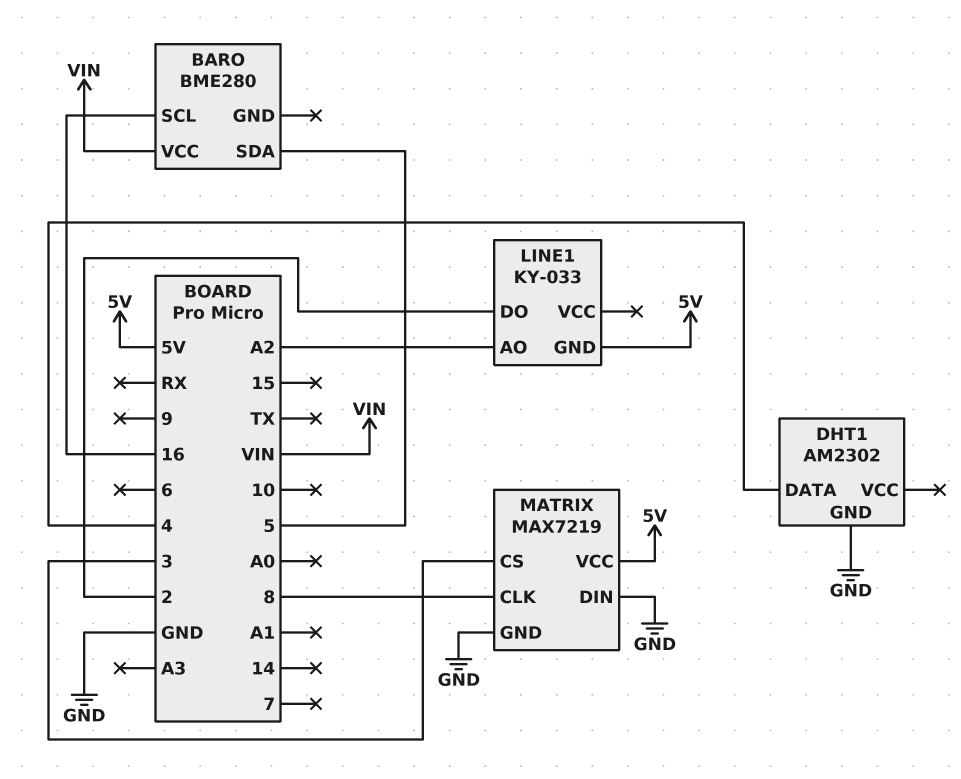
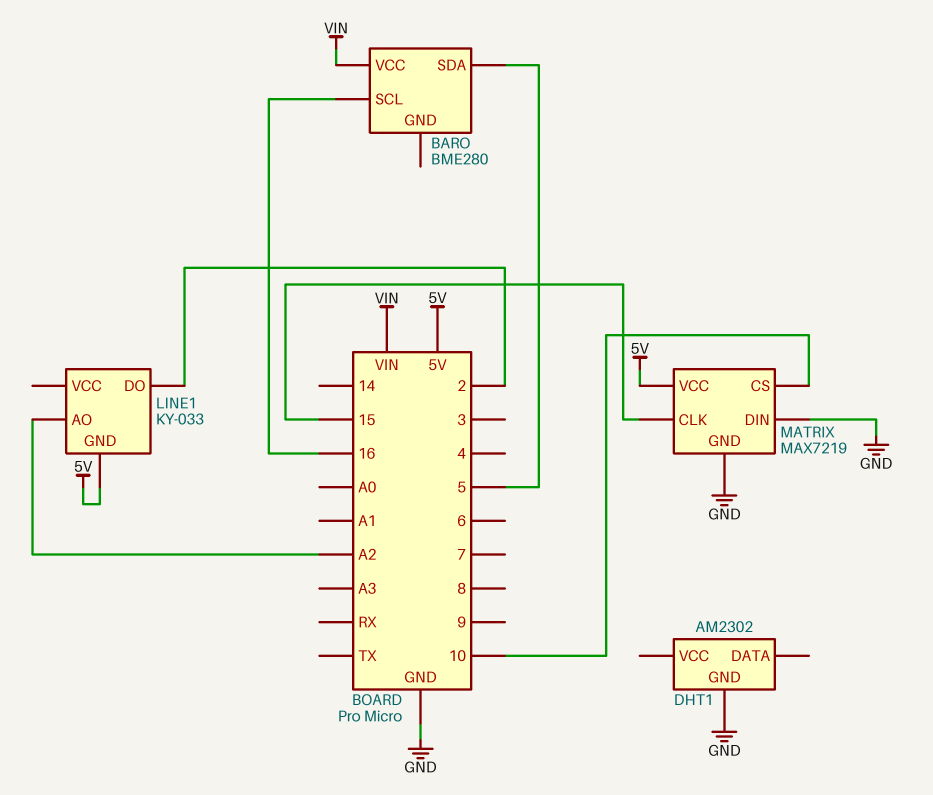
DHT1 pin DATA: 4 -> none
MATRIX pin CLK: 8 -> 15
MATRIX pin CS: 3 -> 10

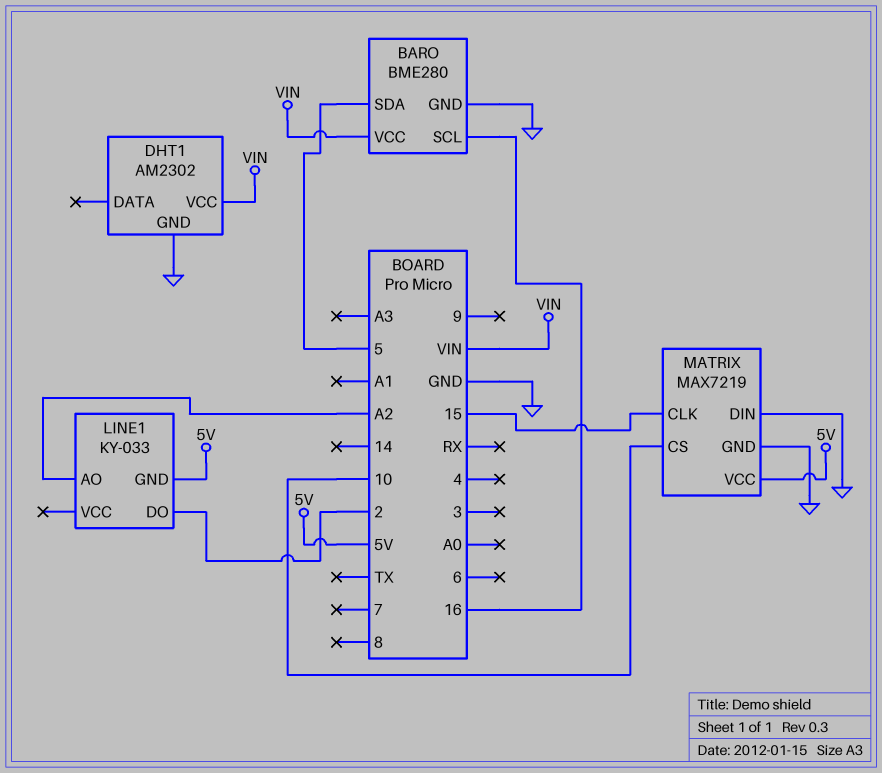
BARO pin GND: none -> GND
DHT1 pin VCC: none -> VIN

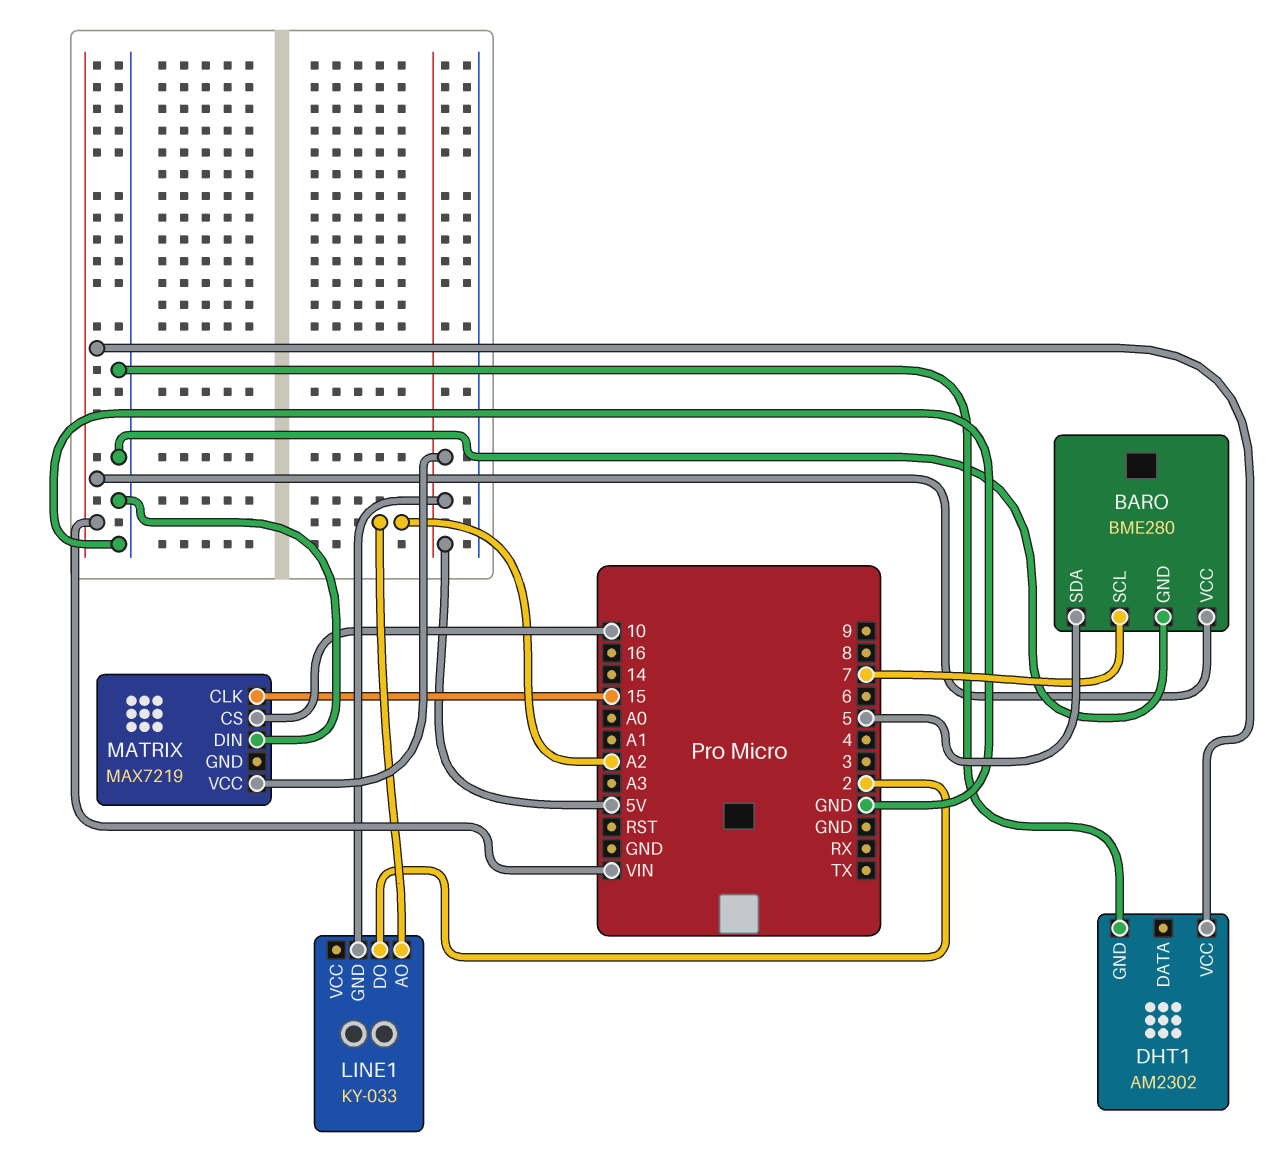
BARO pin SCL: 16 -> 7
MATRIX pin GND: GND -> none

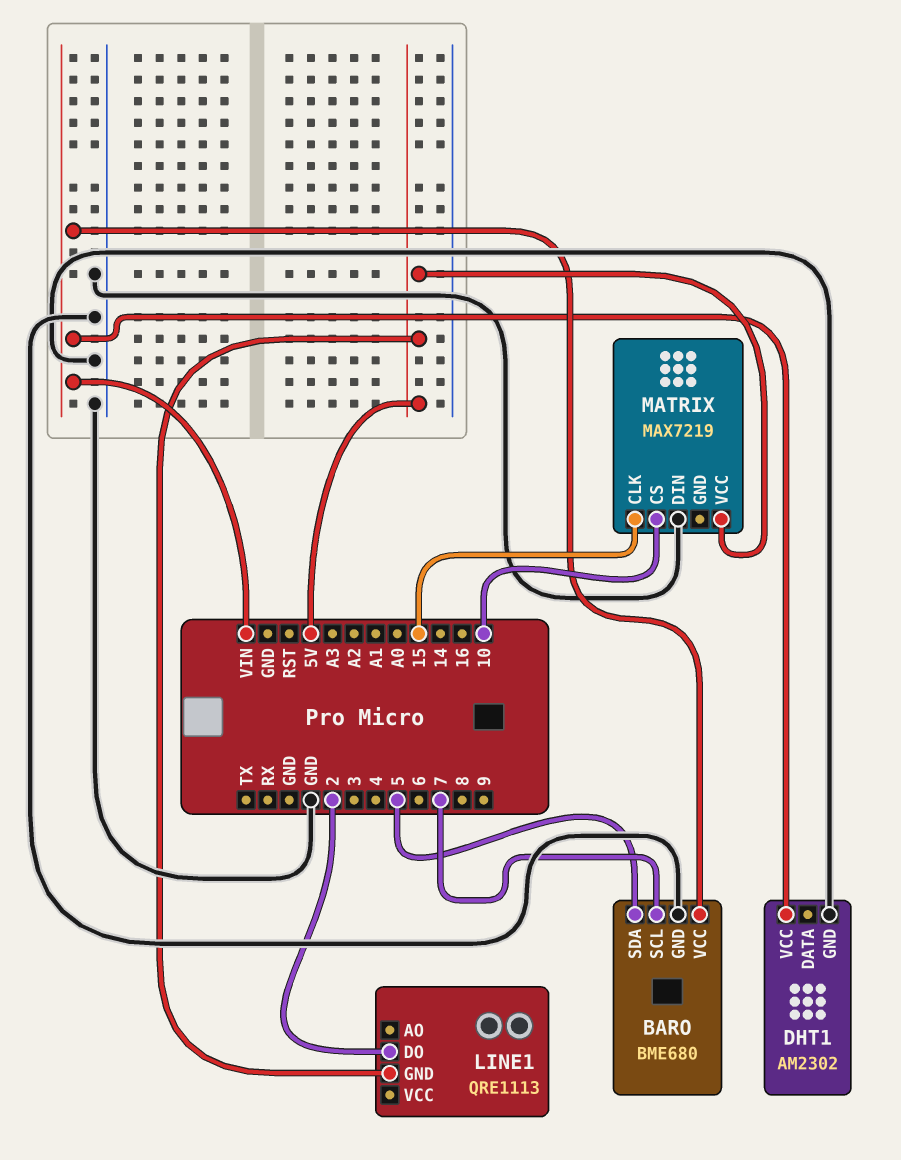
BARO: BME280 -> BME680
LINE1: KY-033 -> QRE1113
LINE1 pin AO: A2 -> none

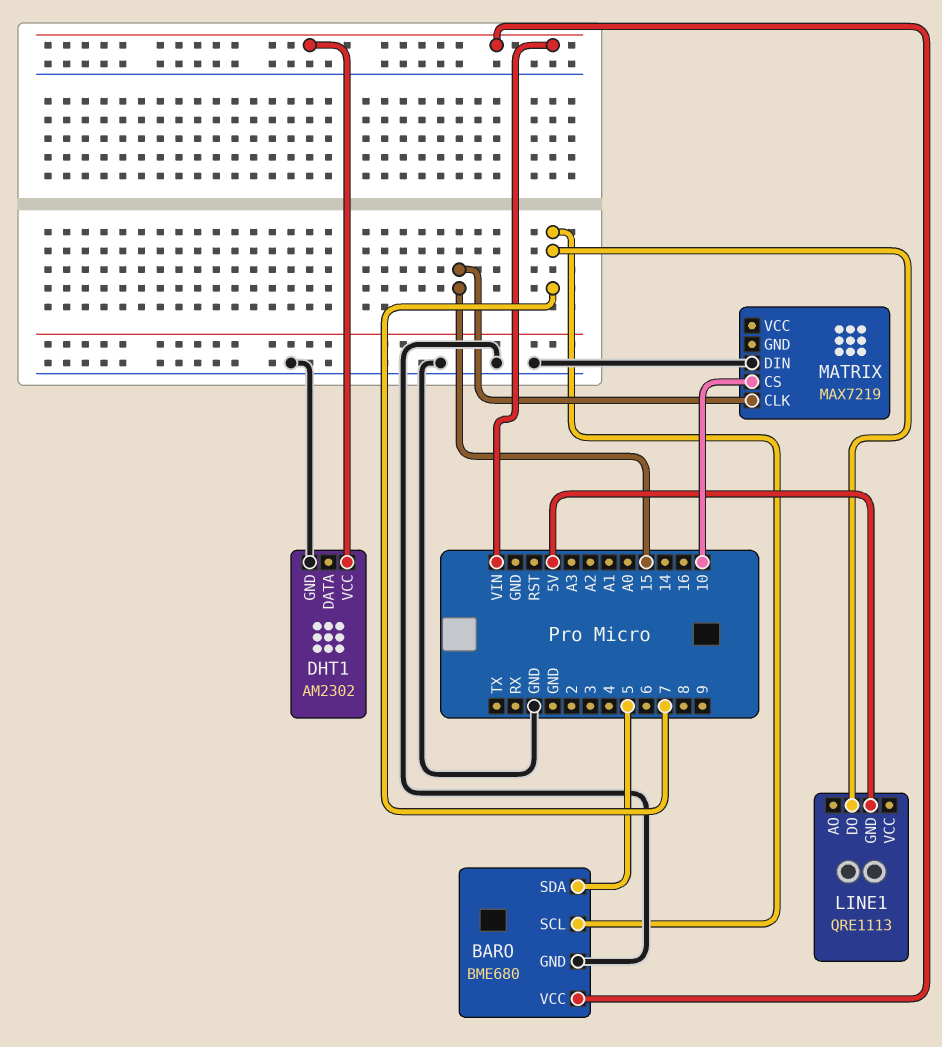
LINE1 pin DO: 2 -> 7
MATRIX pin VCC: 5V -> none

